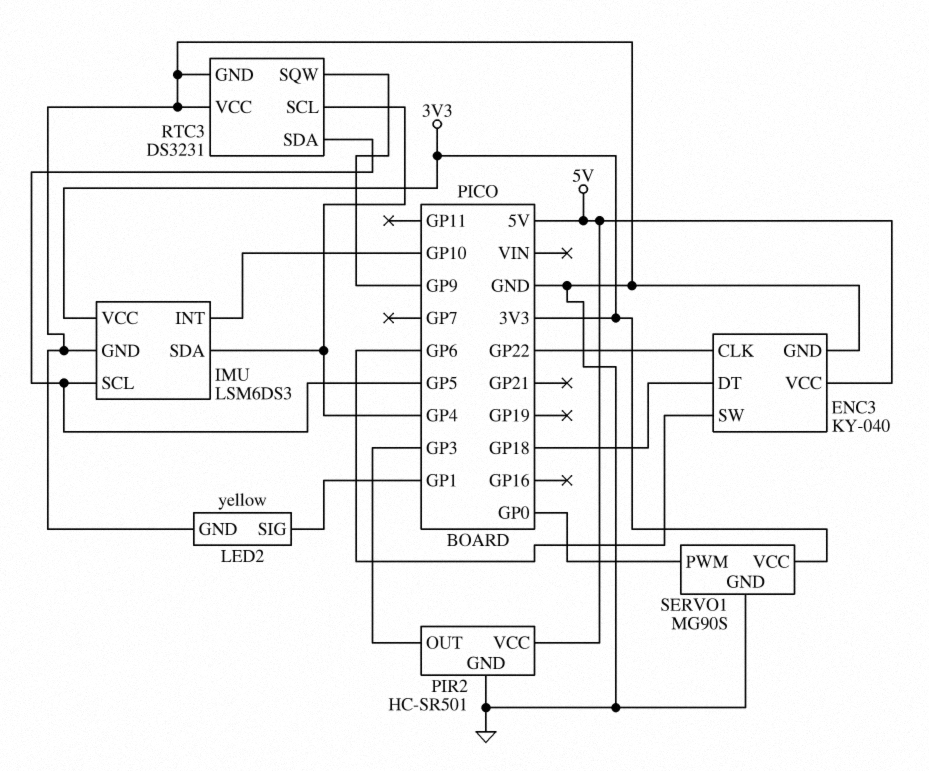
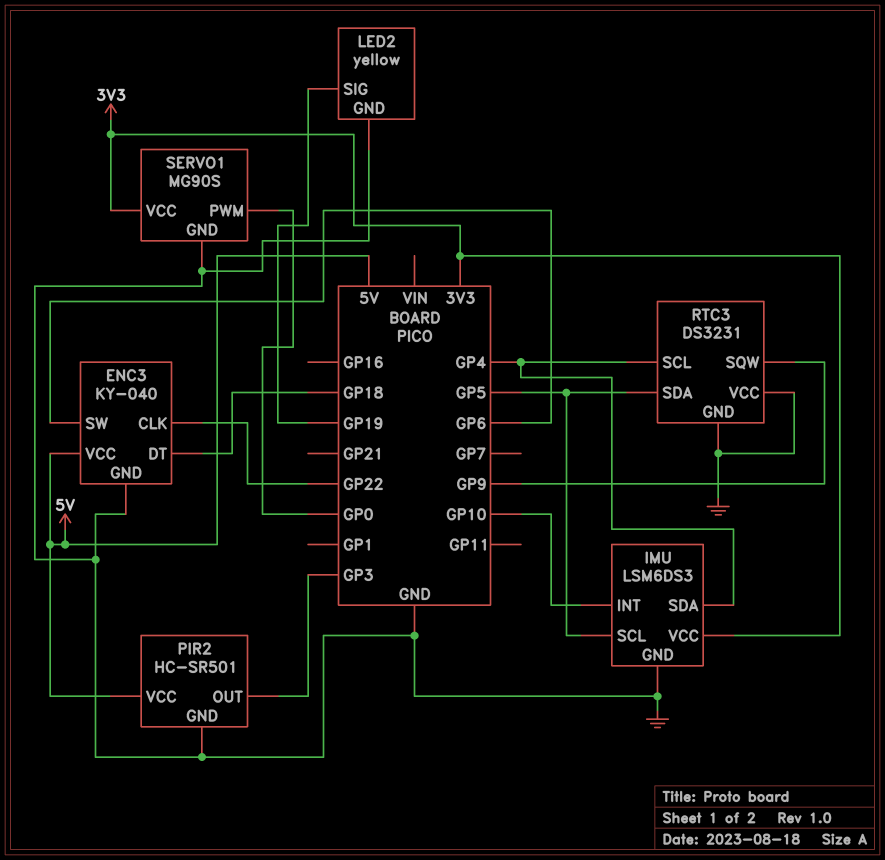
LED2 pin SIG: GP1 -> GP19

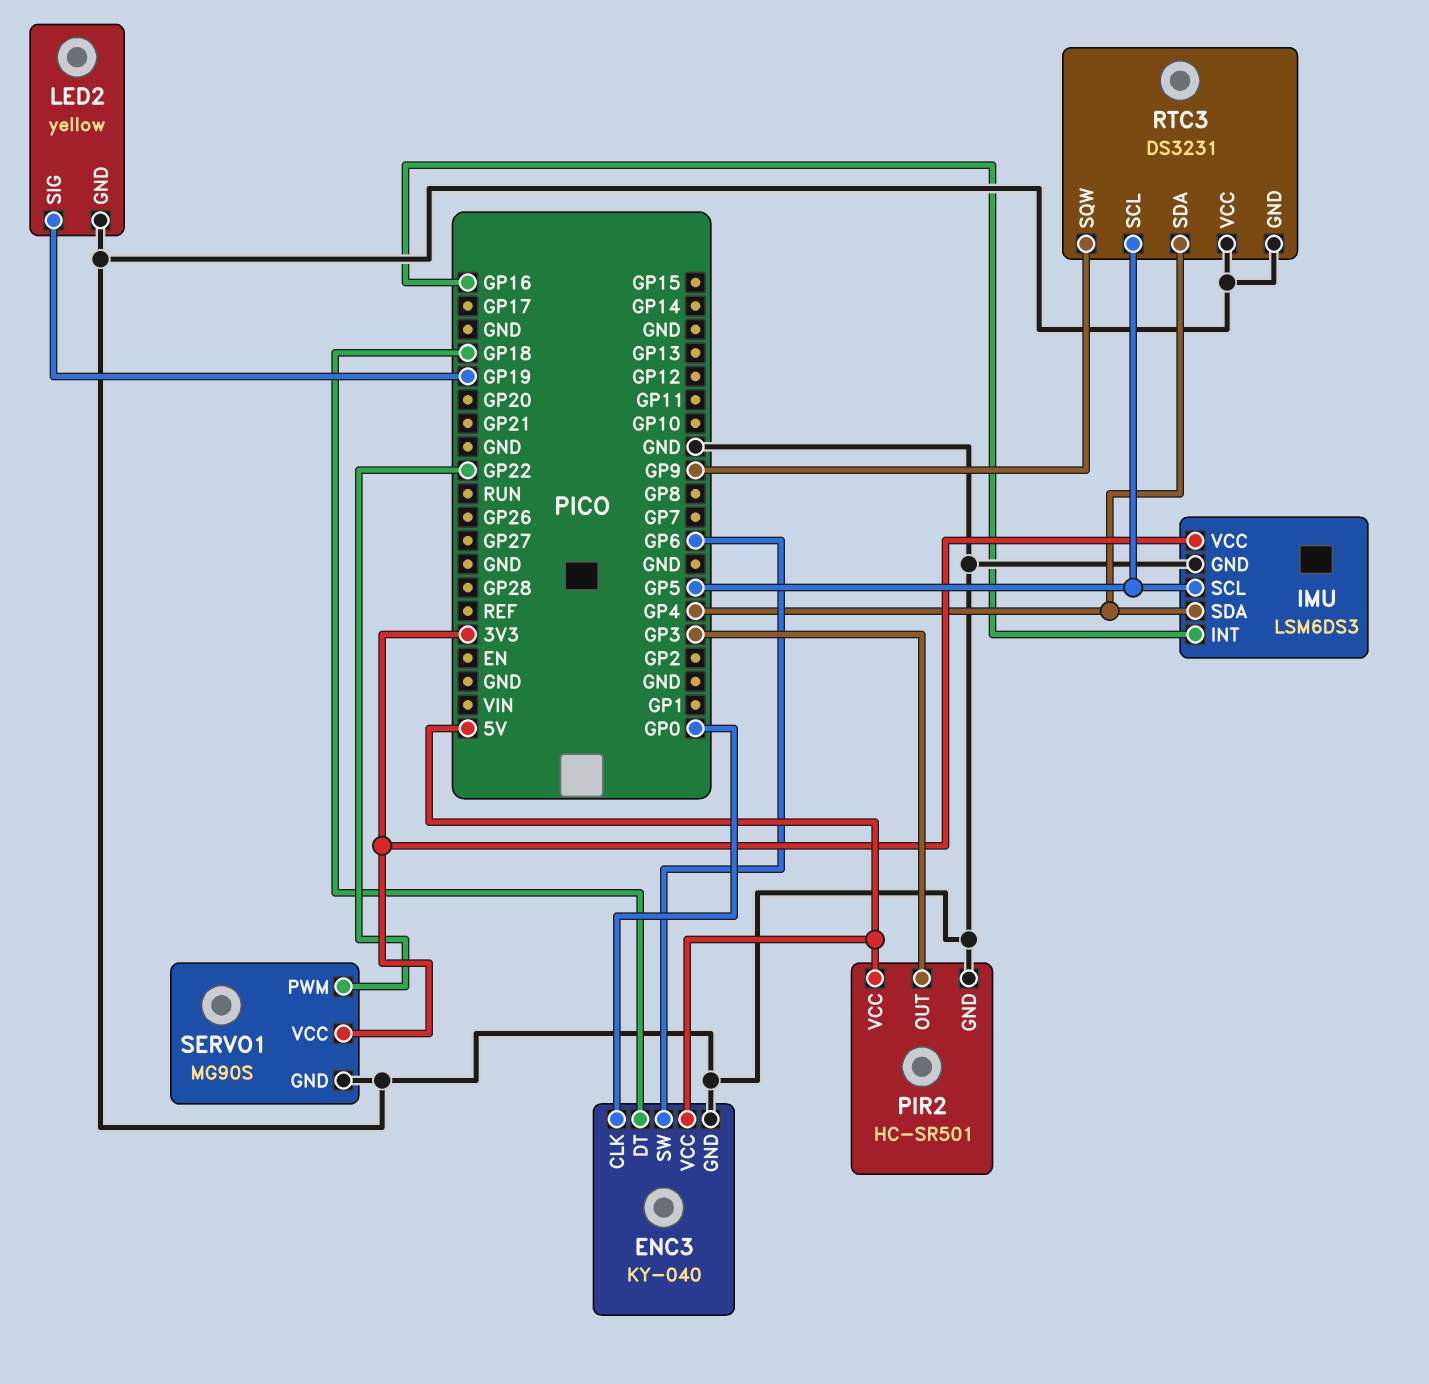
ENC3 pin CLK: GP22 -> GP0
IMU pin INT: GP10 -> GP16
RTC3 pin SCL: GP4 -> GP5
RTC3 pin SDA: GP5 -> GP4
SERVO1 pin PWM: GP0 -> GP22

